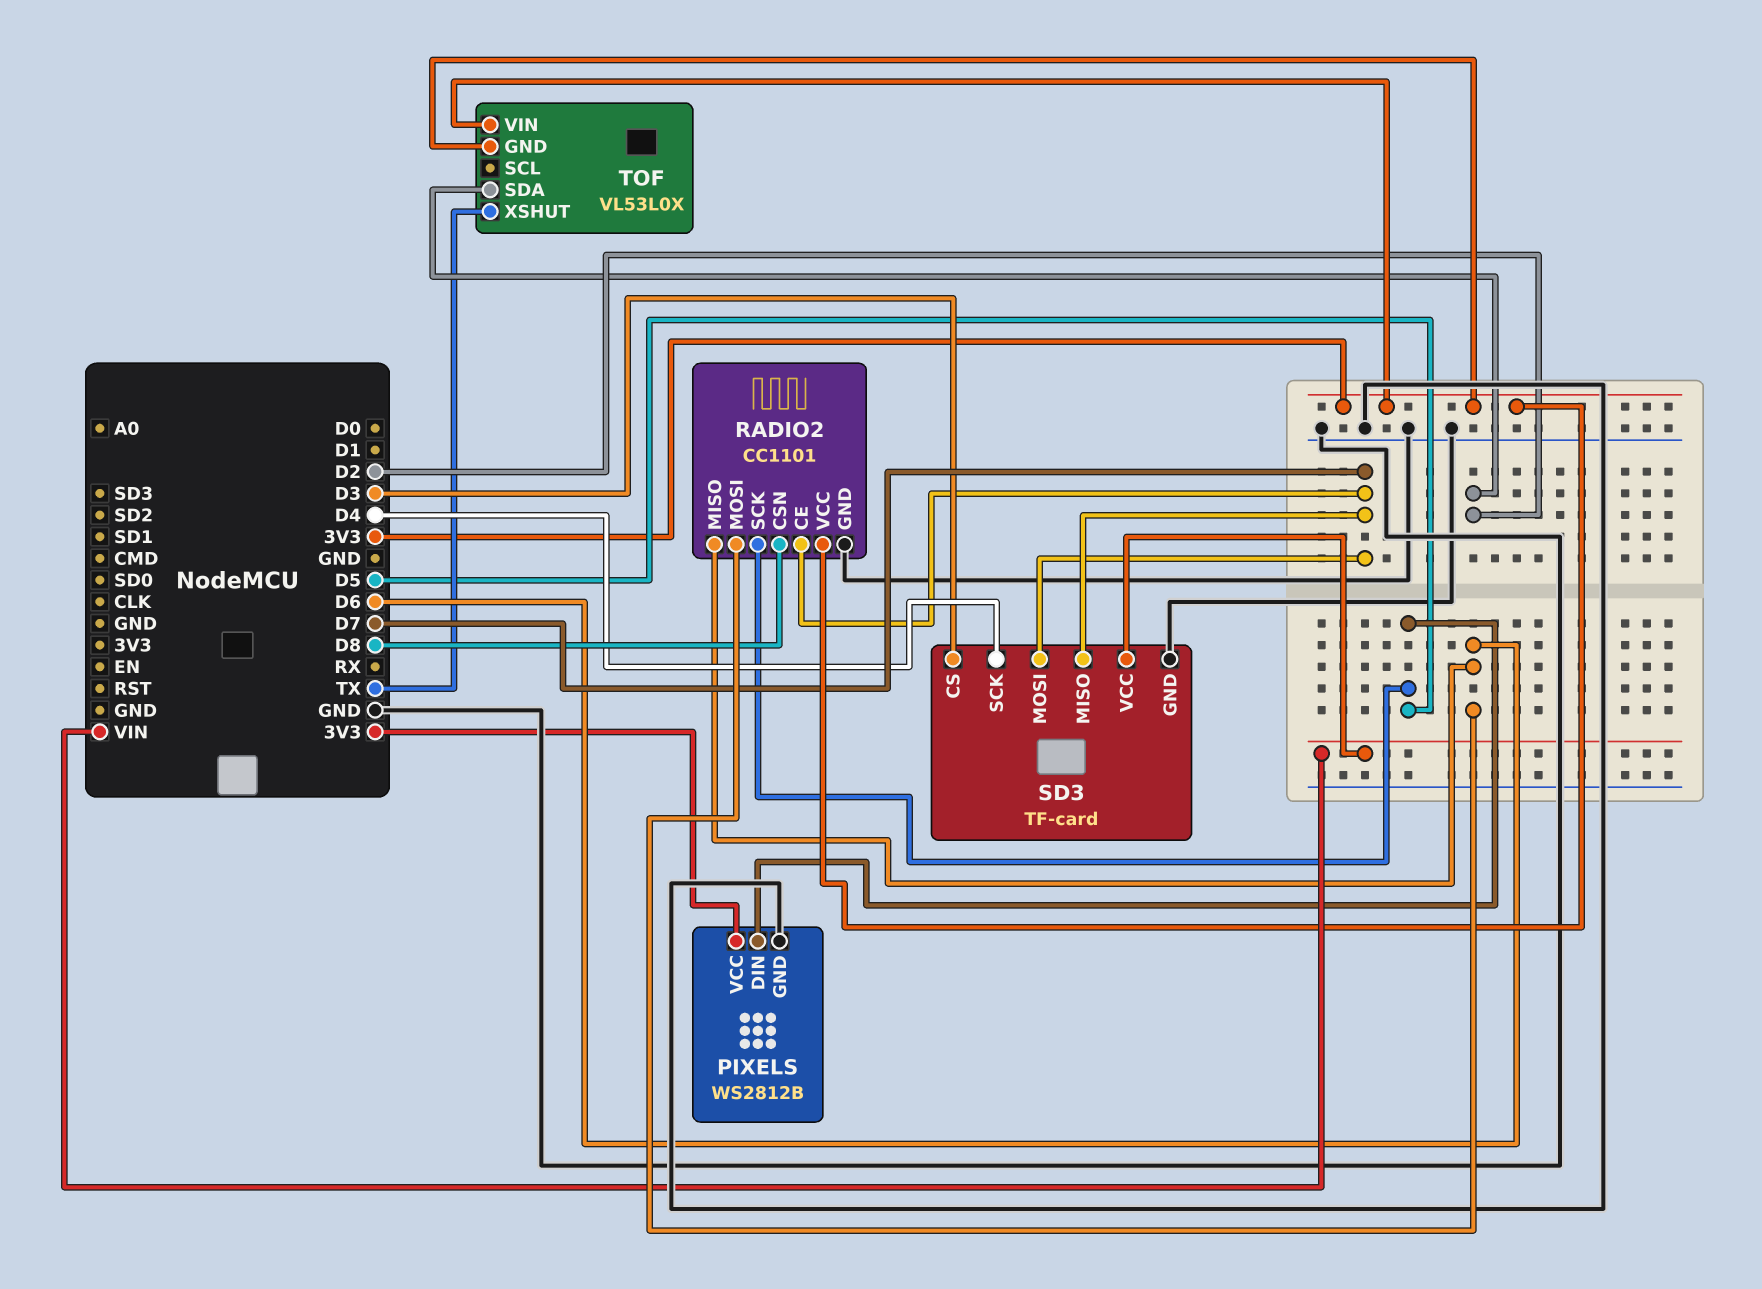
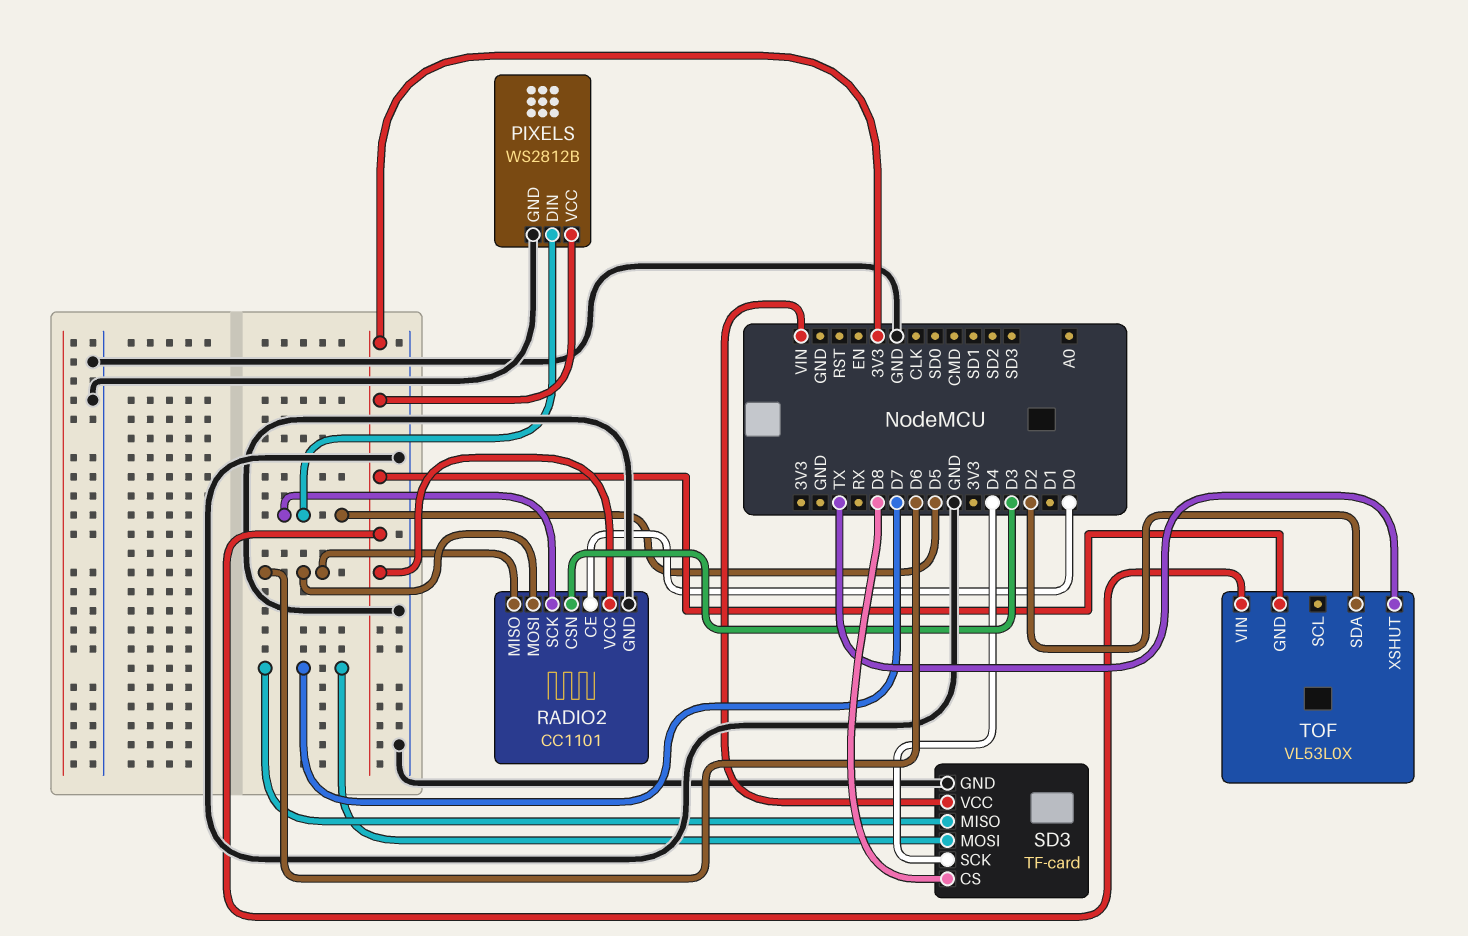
RADIO2 pin CE: D7 -> D0
RADIO2 pin CSN: D8 -> D3
SD3 pin CS: D3 -> D8

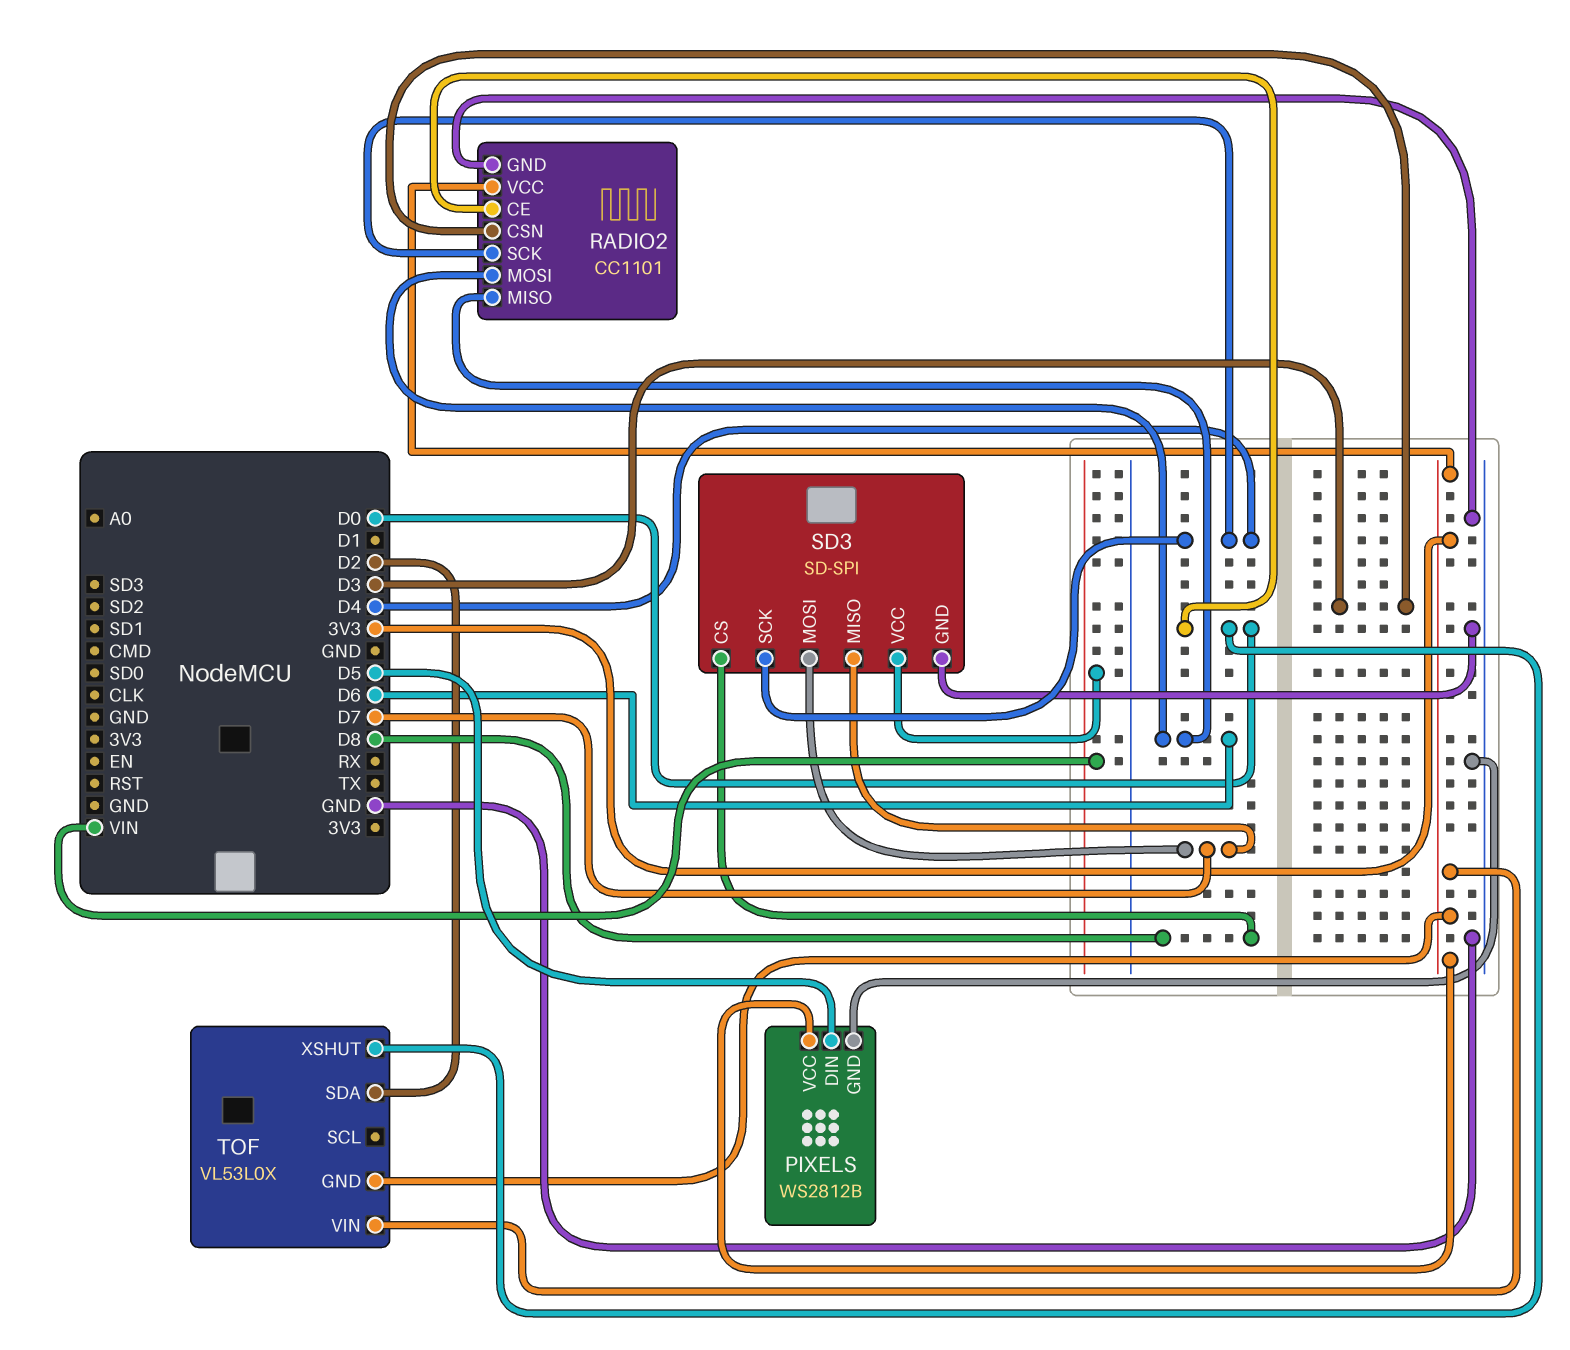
RADIO2 pin SCK: D5 -> D4
SD3: TF-card -> SD-SPI
TOF pin XSHUT: TX -> D0

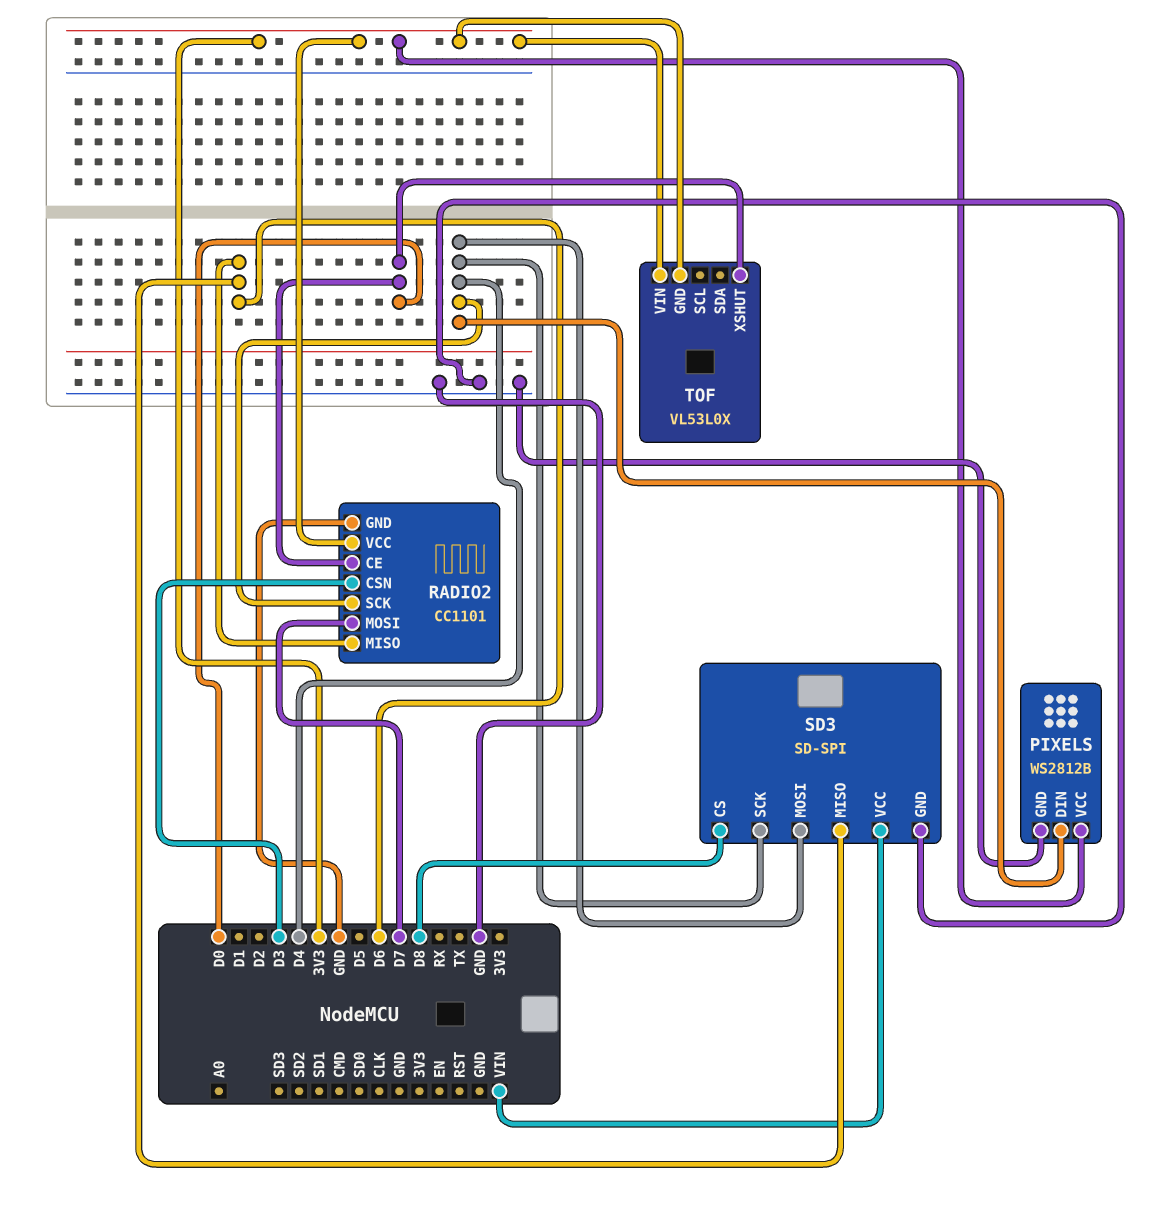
PIXELS pin DIN: D5 -> D4
RADIO2 pin MOSI: D6 -> D7
SD3 pin MISO: D7 -> D6
SD3 pin MOSI: D7 -> D4
TOF pin SDA: D2 -> none

